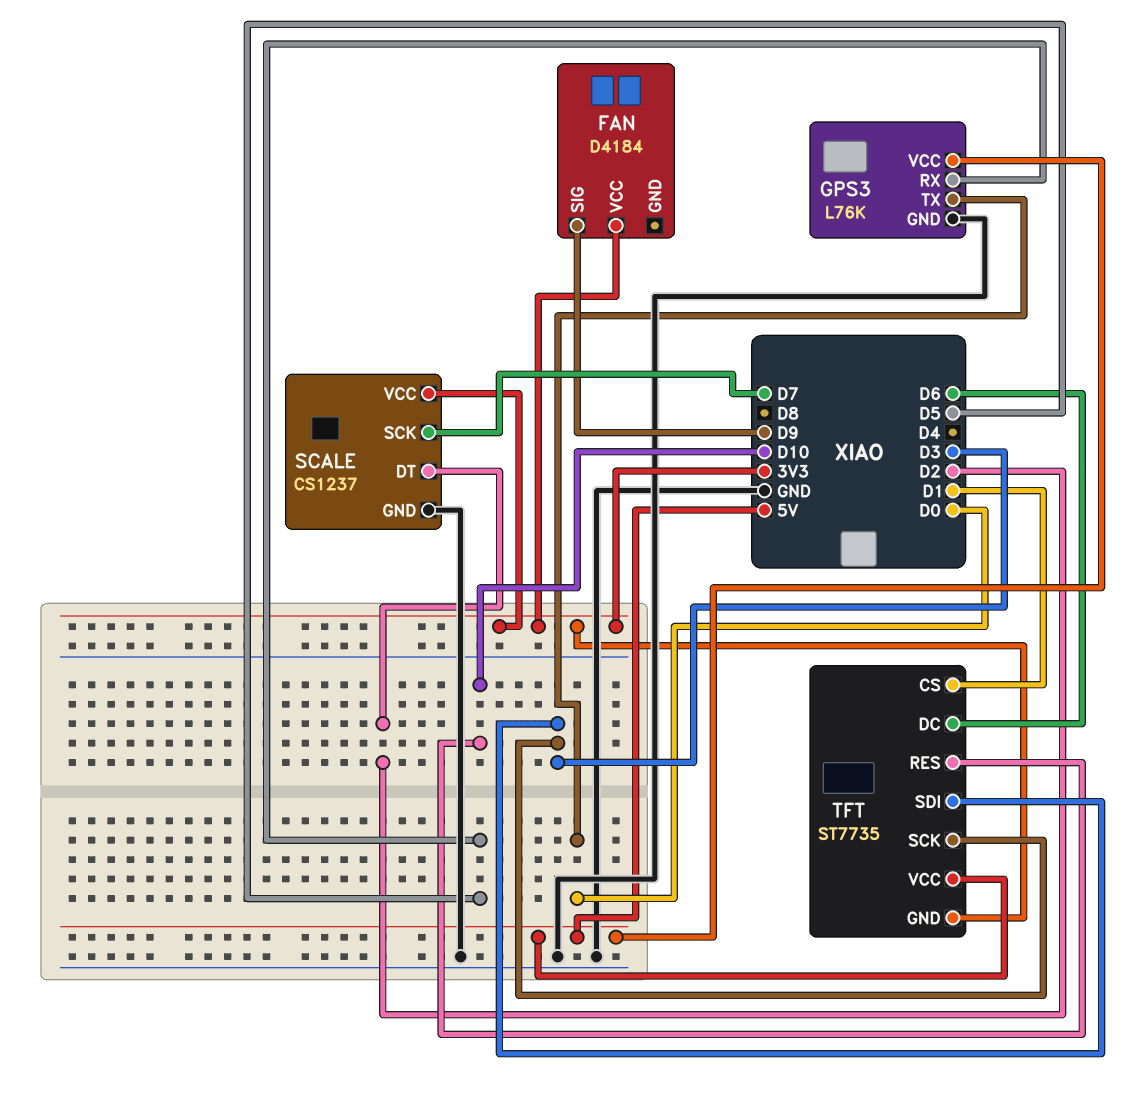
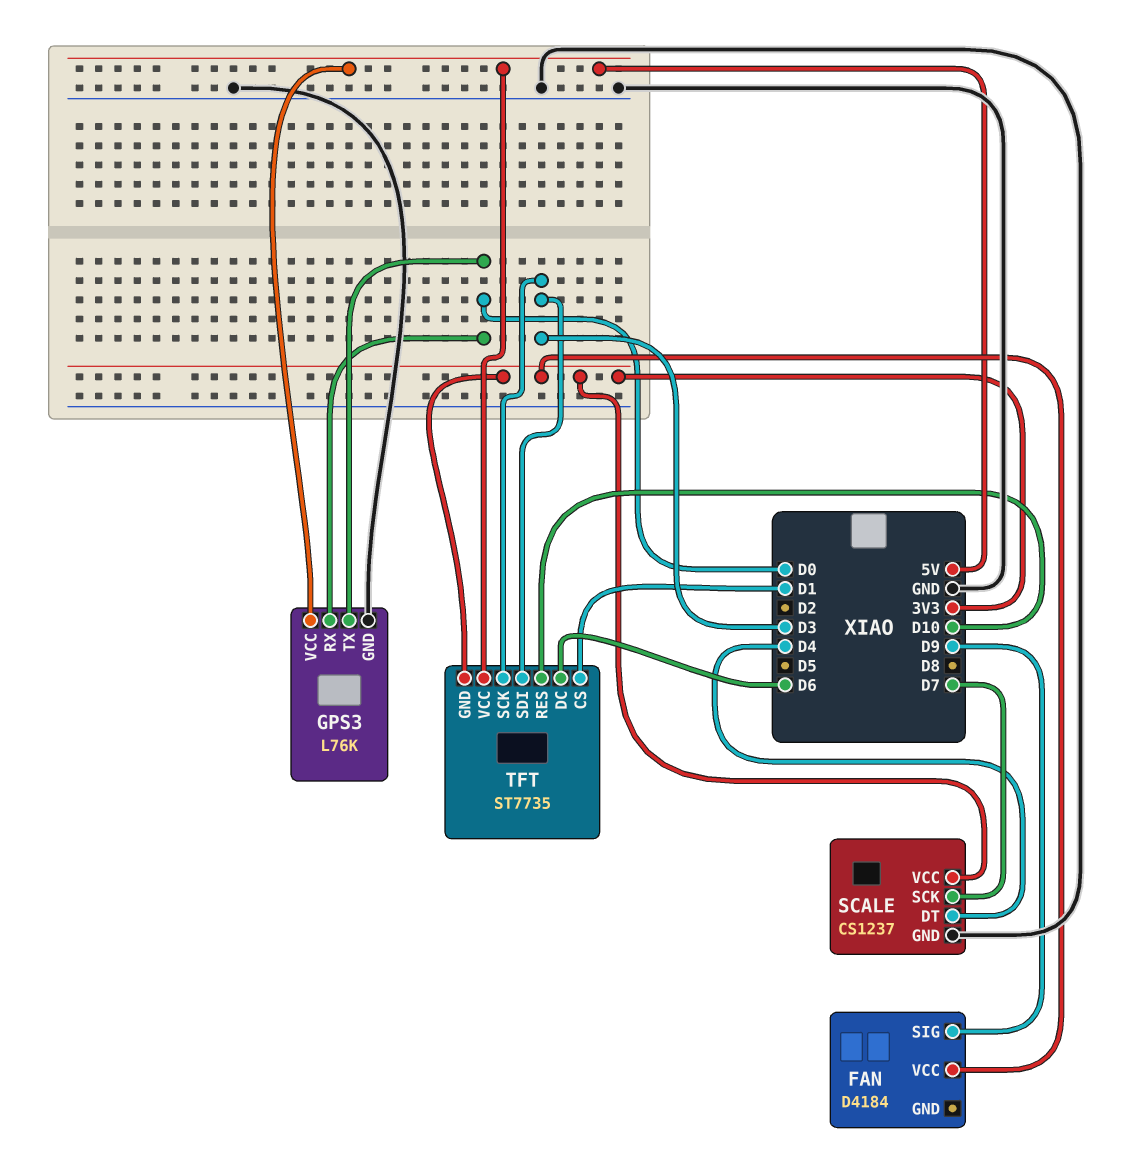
GPS3 pin RX: D5 -> D0
SCALE pin DT: D2 -> D4

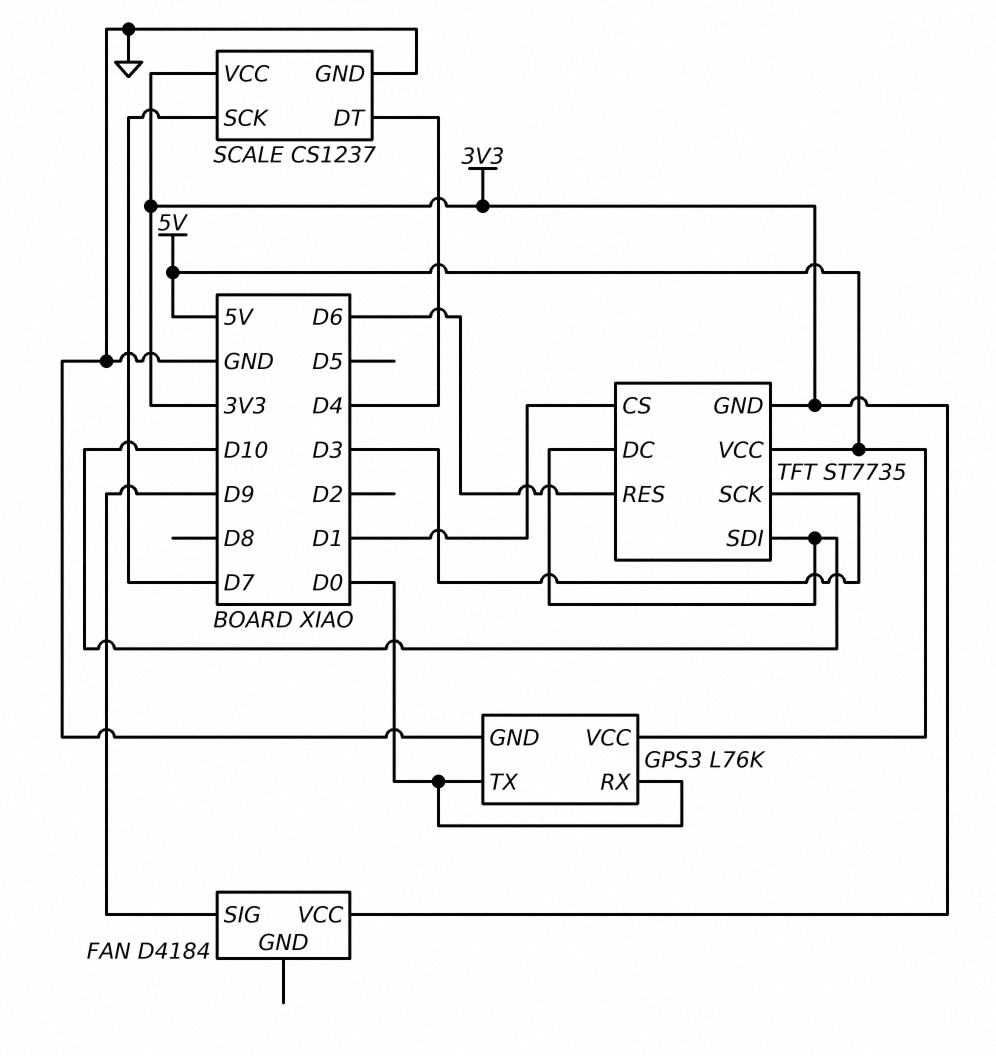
TFT pin DC: D6 -> D10
TFT pin RES: D10 -> D6
TFT pin SDI: D3 -> D10

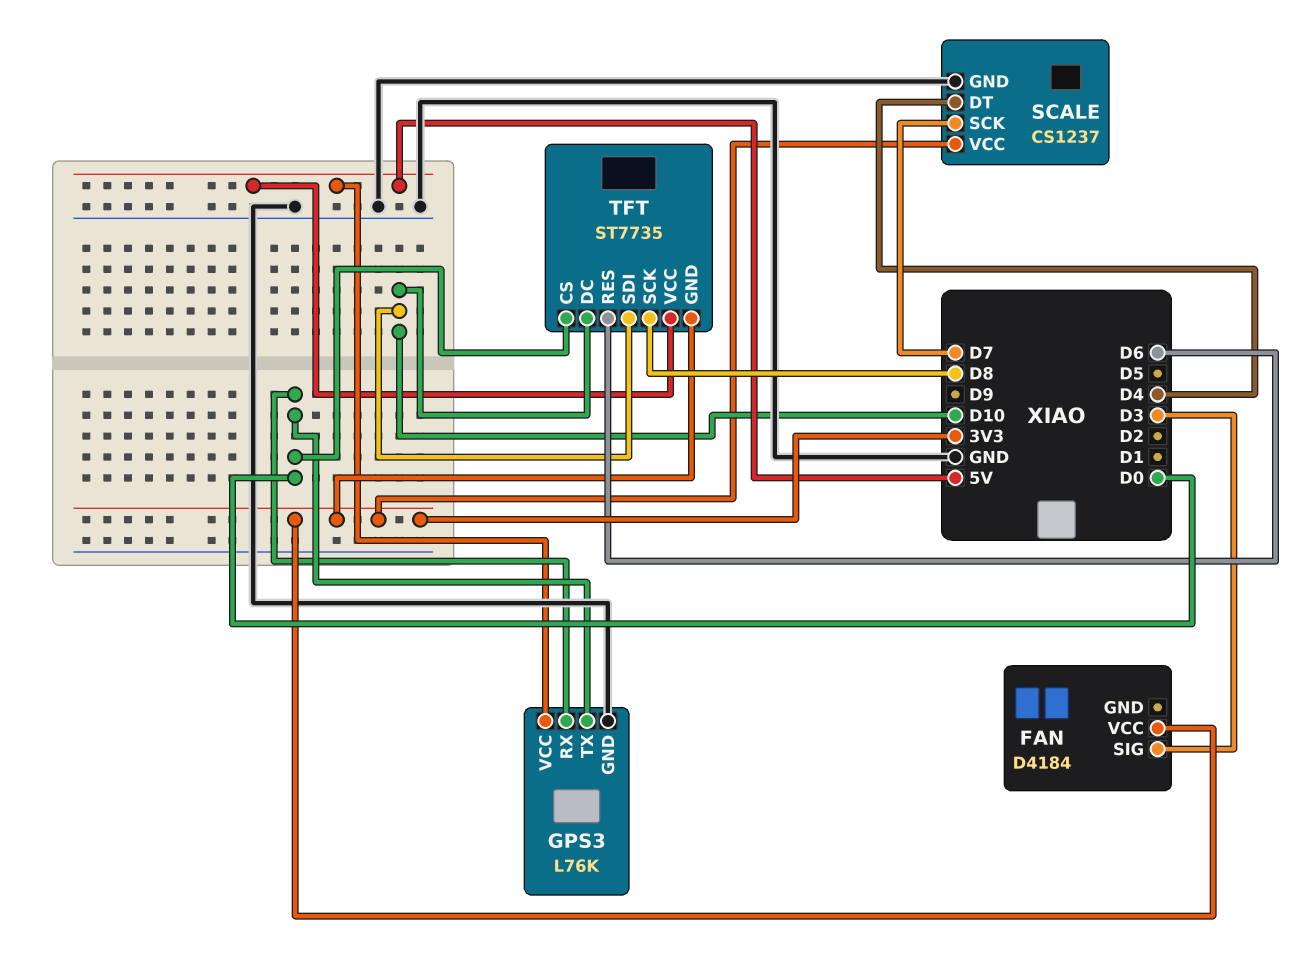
FAN pin SIG: D9 -> D3
TFT pin CS: D1 -> D0
TFT pin SCK: D3 -> D8

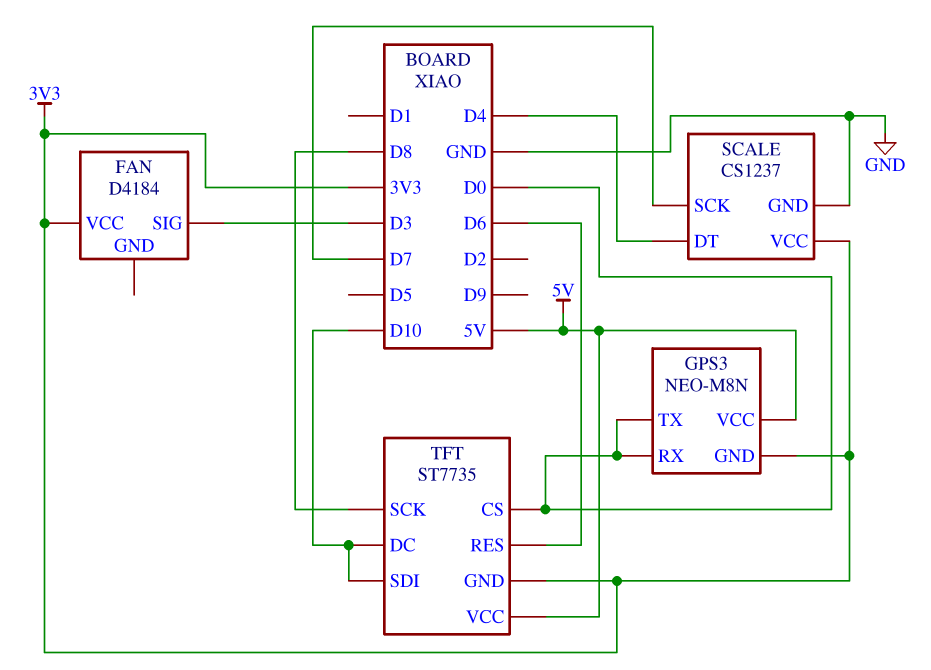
GPS3: L76K -> NEO-M8N
GPS3 pin GND: GND -> 3V3

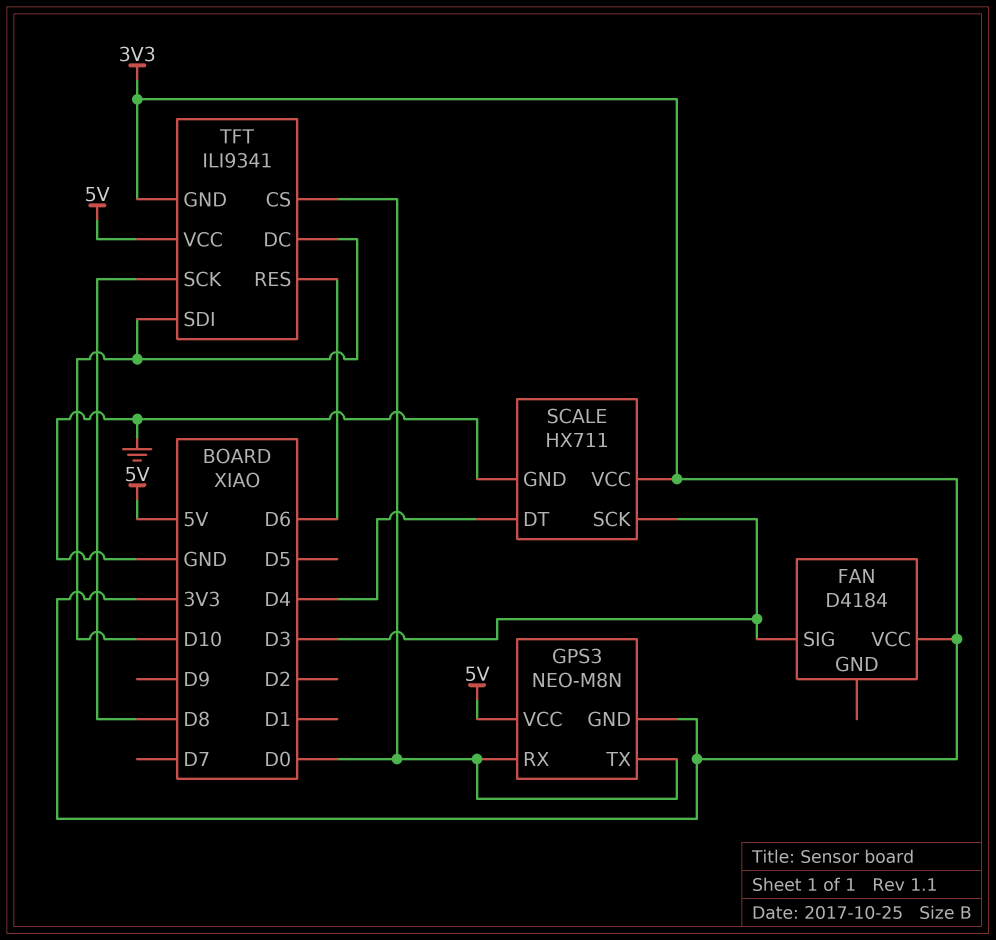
SCALE: CS1237 -> HX711
SCALE pin SCK: D7 -> D3
TFT: ST7735 -> ILI9341

